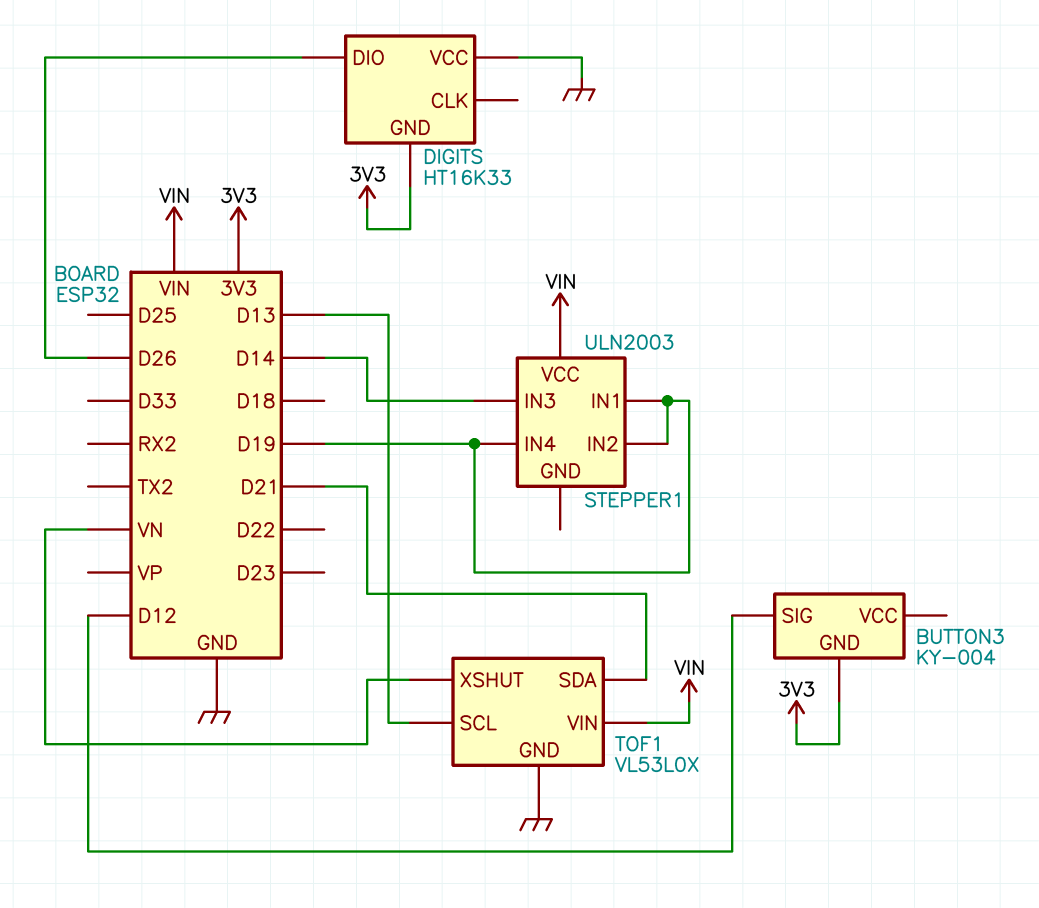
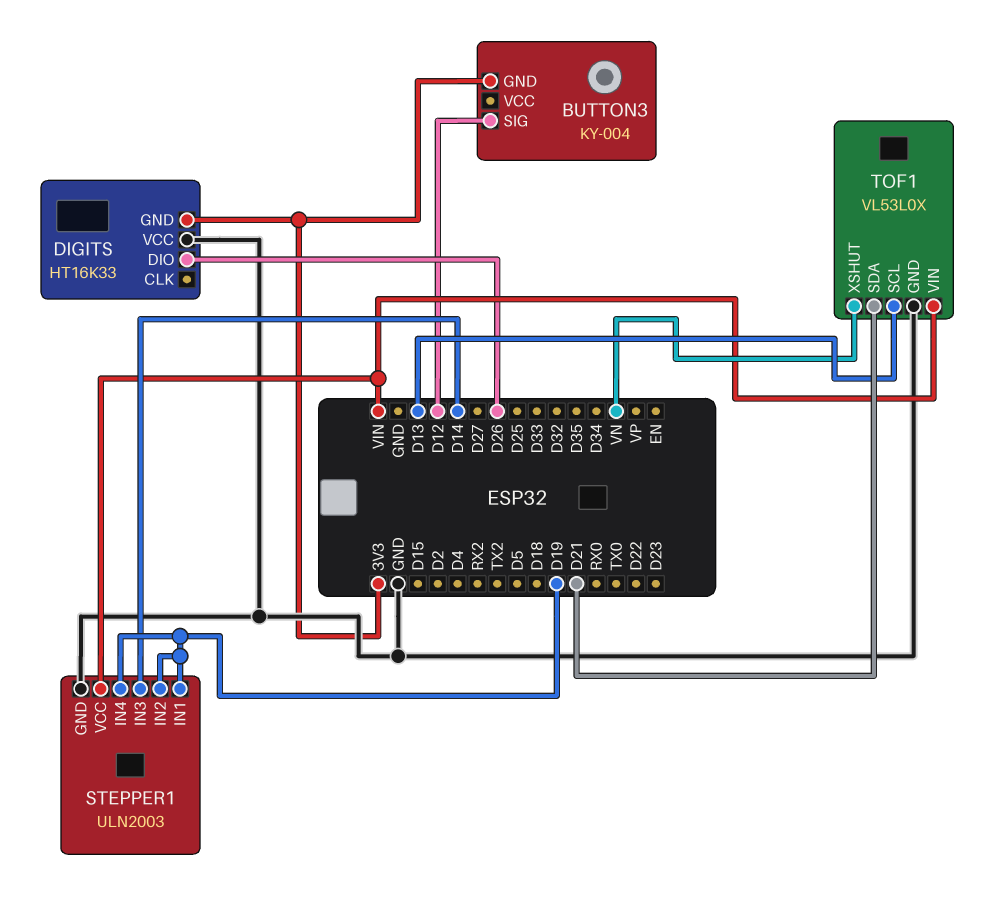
STEPPER1 pin GND: none -> GND

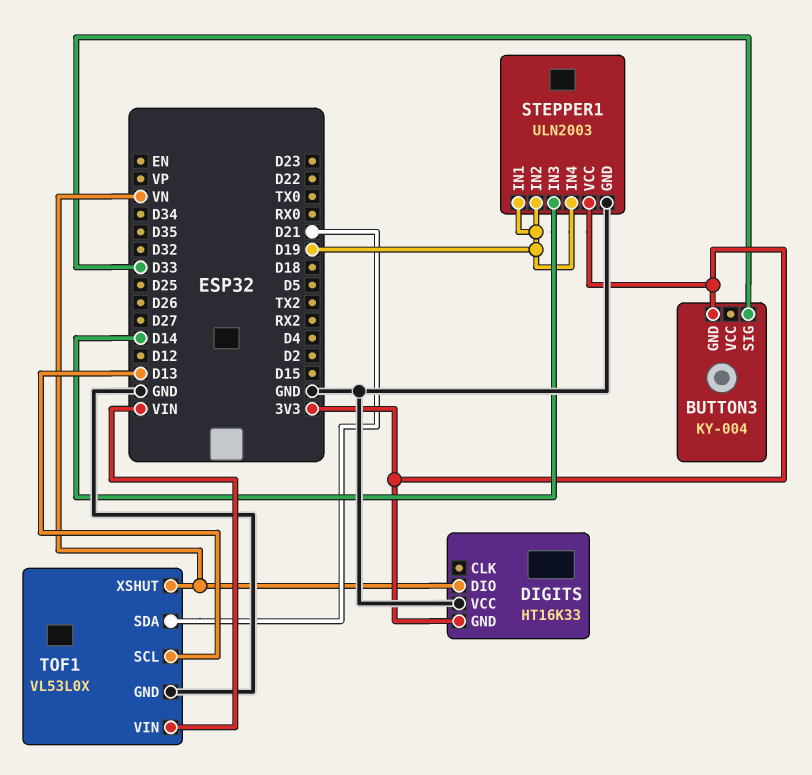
BUTTON3 pin SIG: D12 -> D33
DIGITS pin DIO: D26 -> VN
STEPPER1 pin VCC: VIN -> 3V3

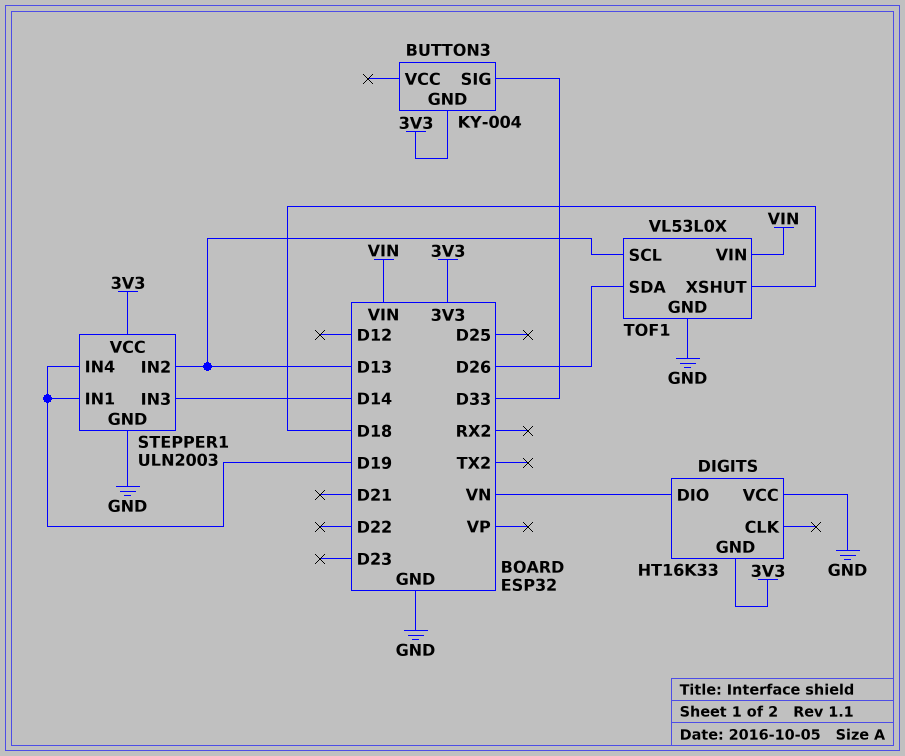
STEPPER1 pin IN2: D19 -> D13
TOF1 pin SDA: D21 -> D26
TOF1 pin XSHUT: VN -> D18

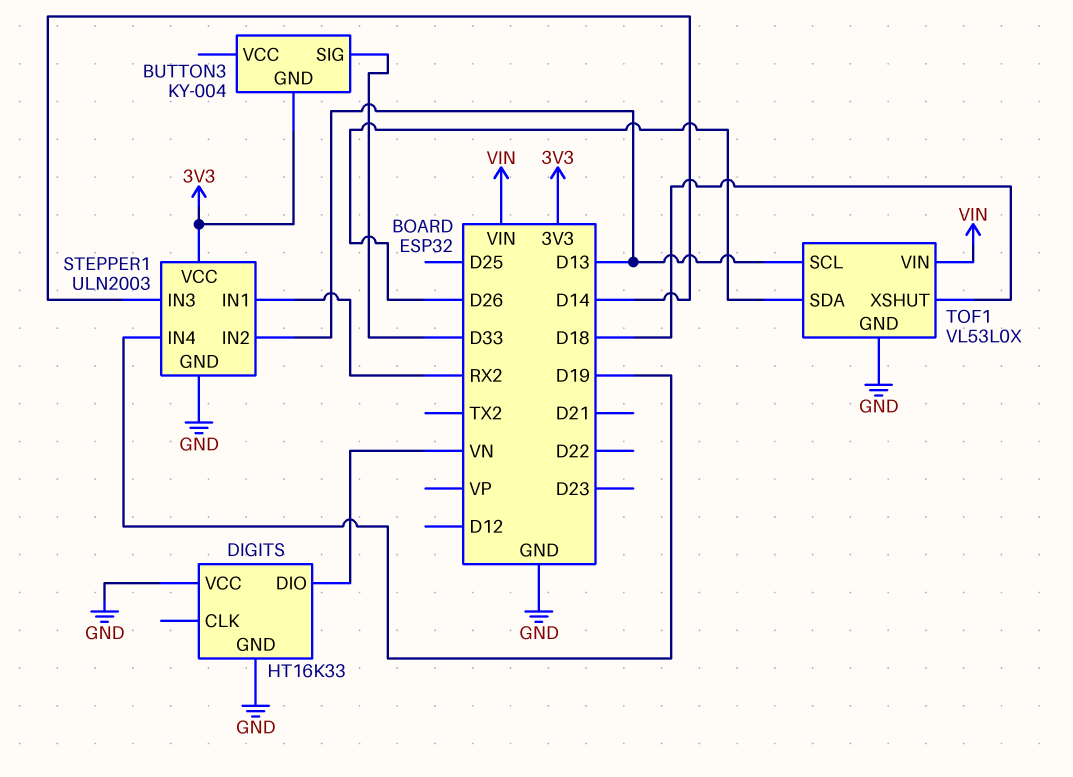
DIGITS pin GND: 3V3 -> GND
STEPPER1 pin IN1: D19 -> RX2

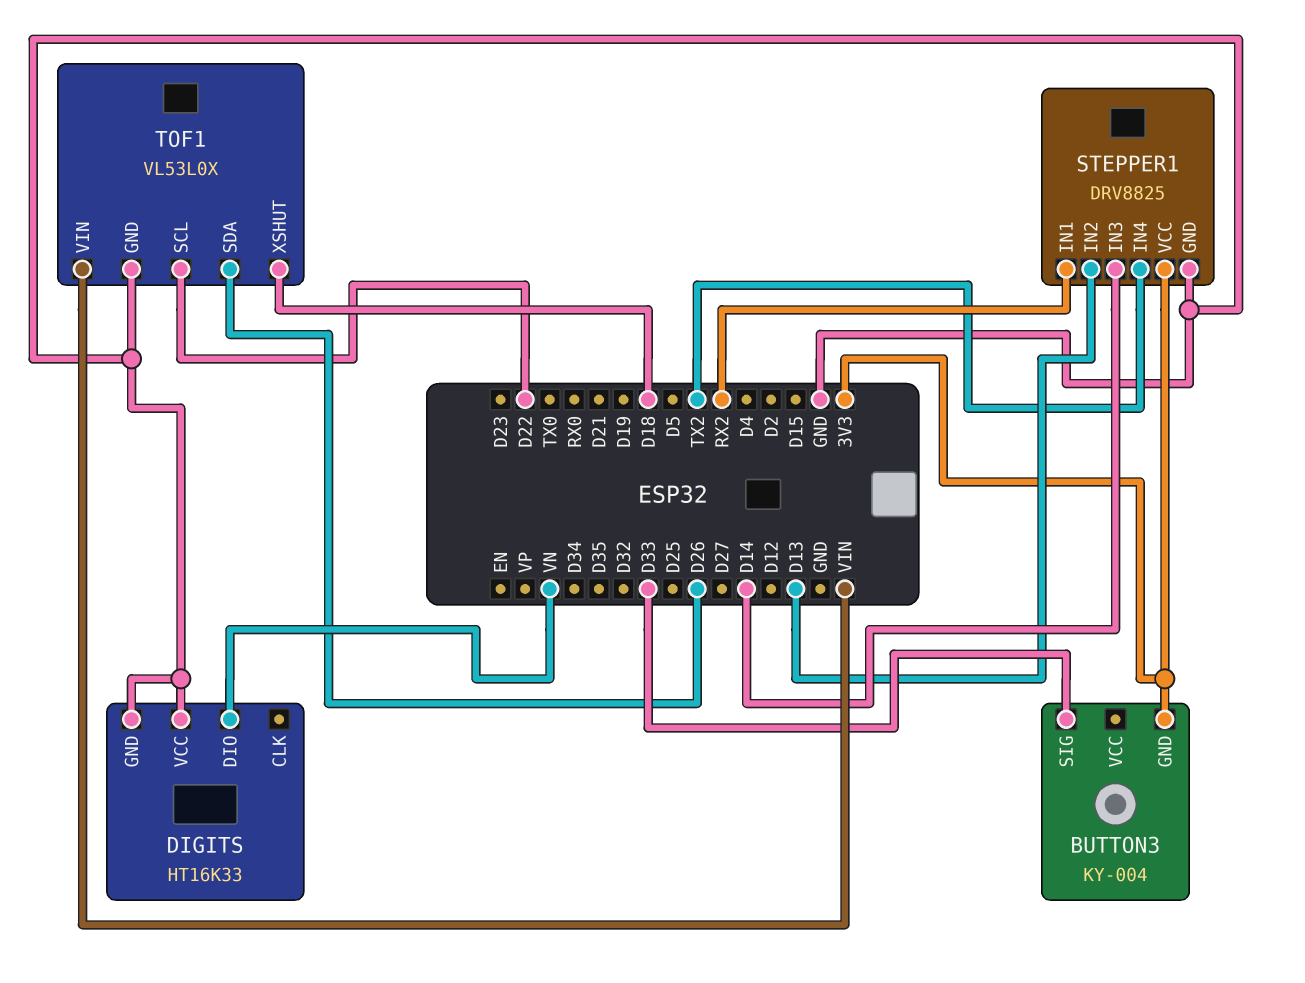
STEPPER1: ULN2003 -> DRV8825
STEPPER1 pin IN4: D19 -> TX2
TOF1 pin SCL: D13 -> D22

